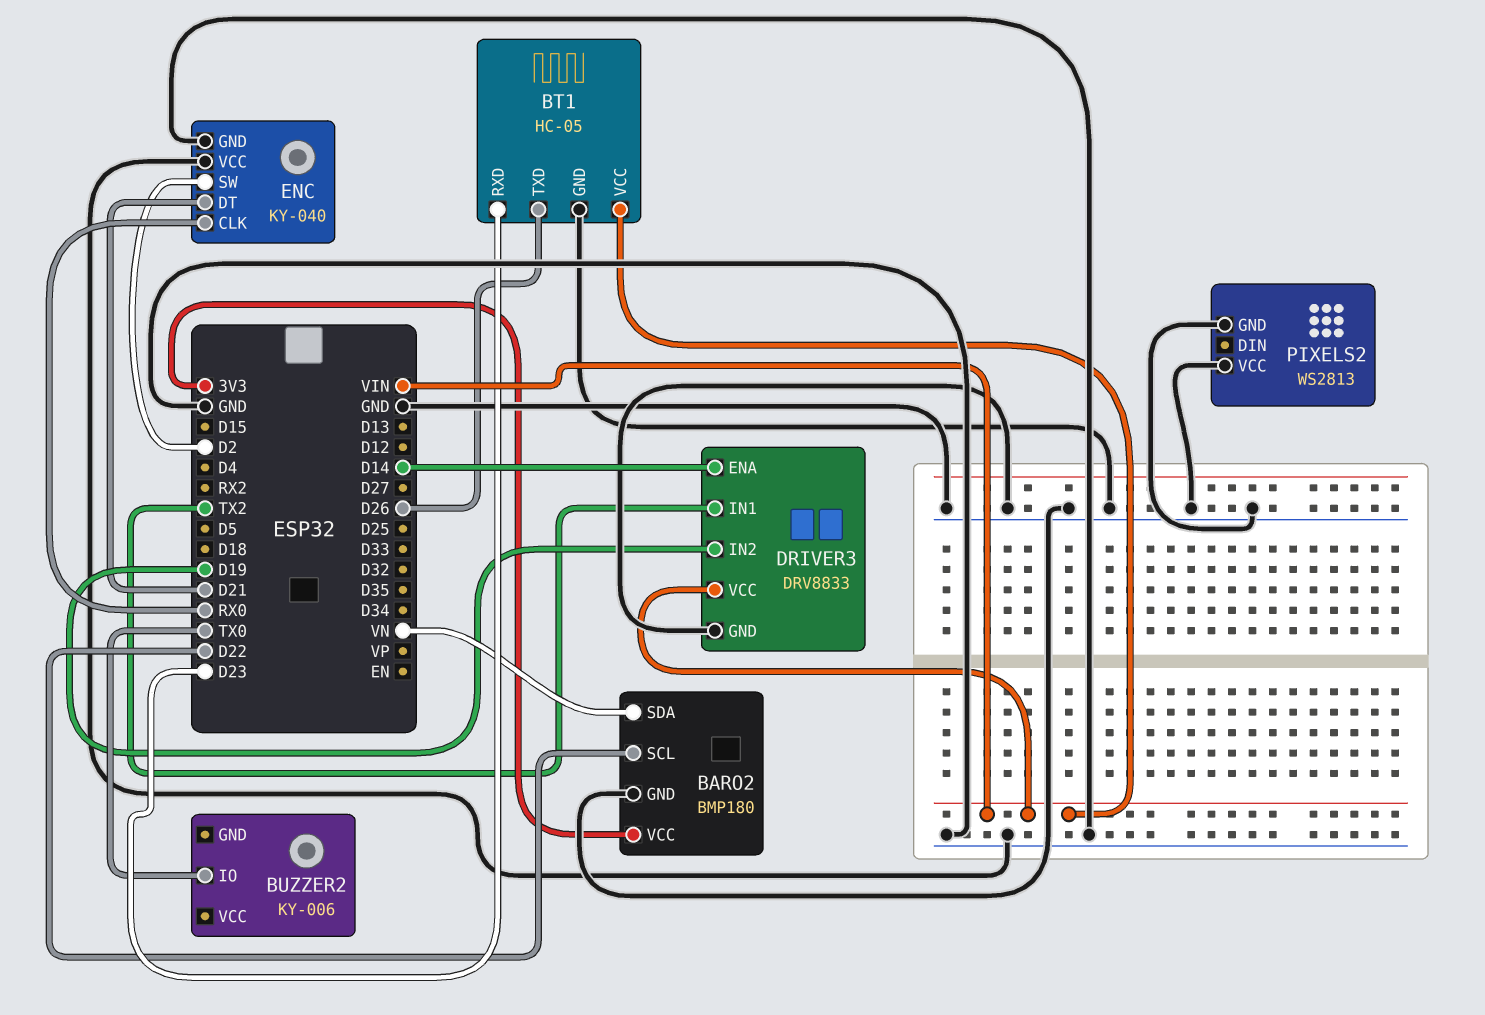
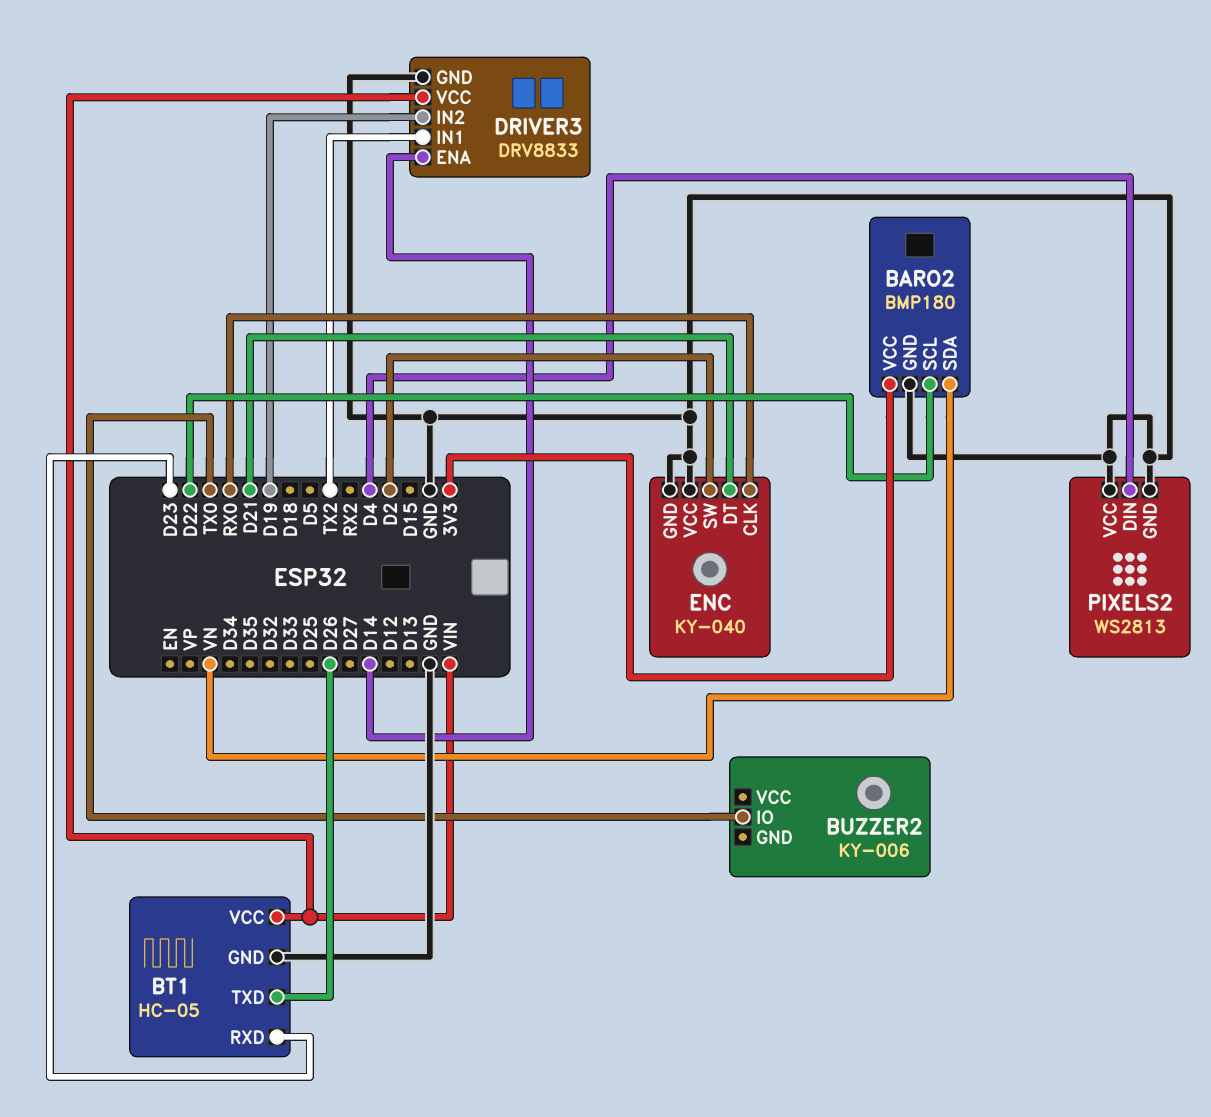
PIXELS2 pin DIN: none -> D4

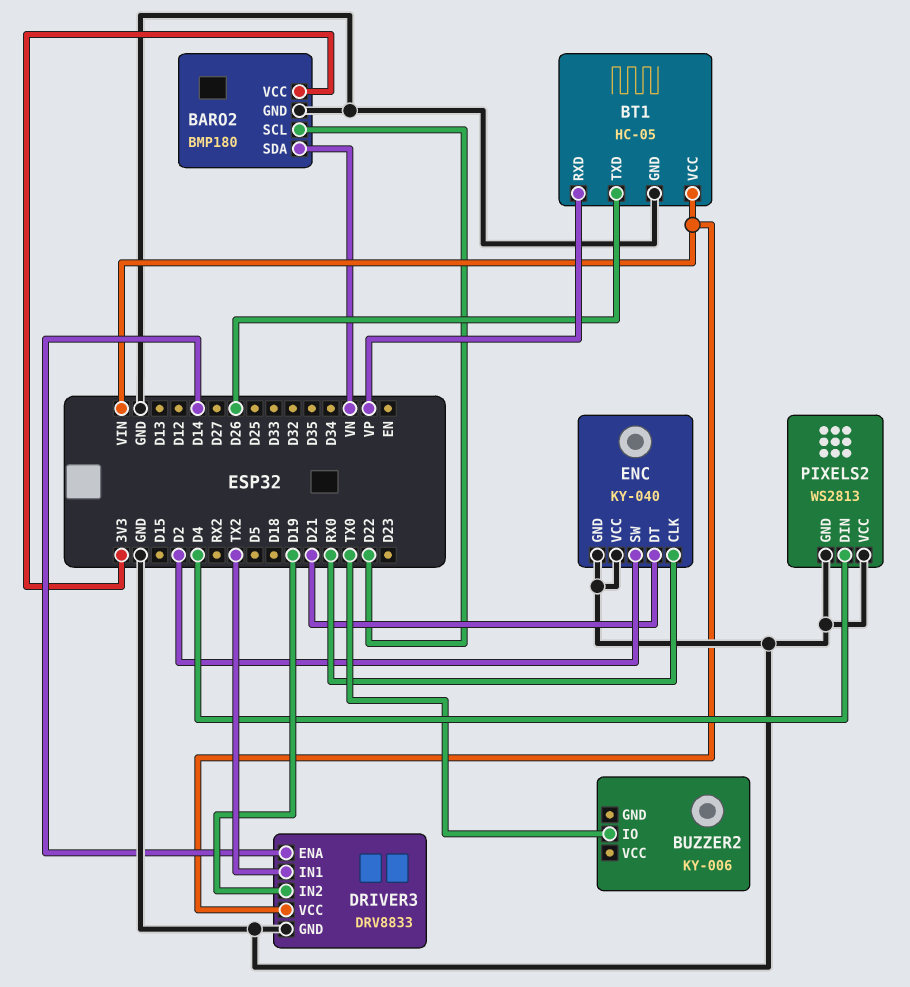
BT1 pin RXD: D23 -> VP

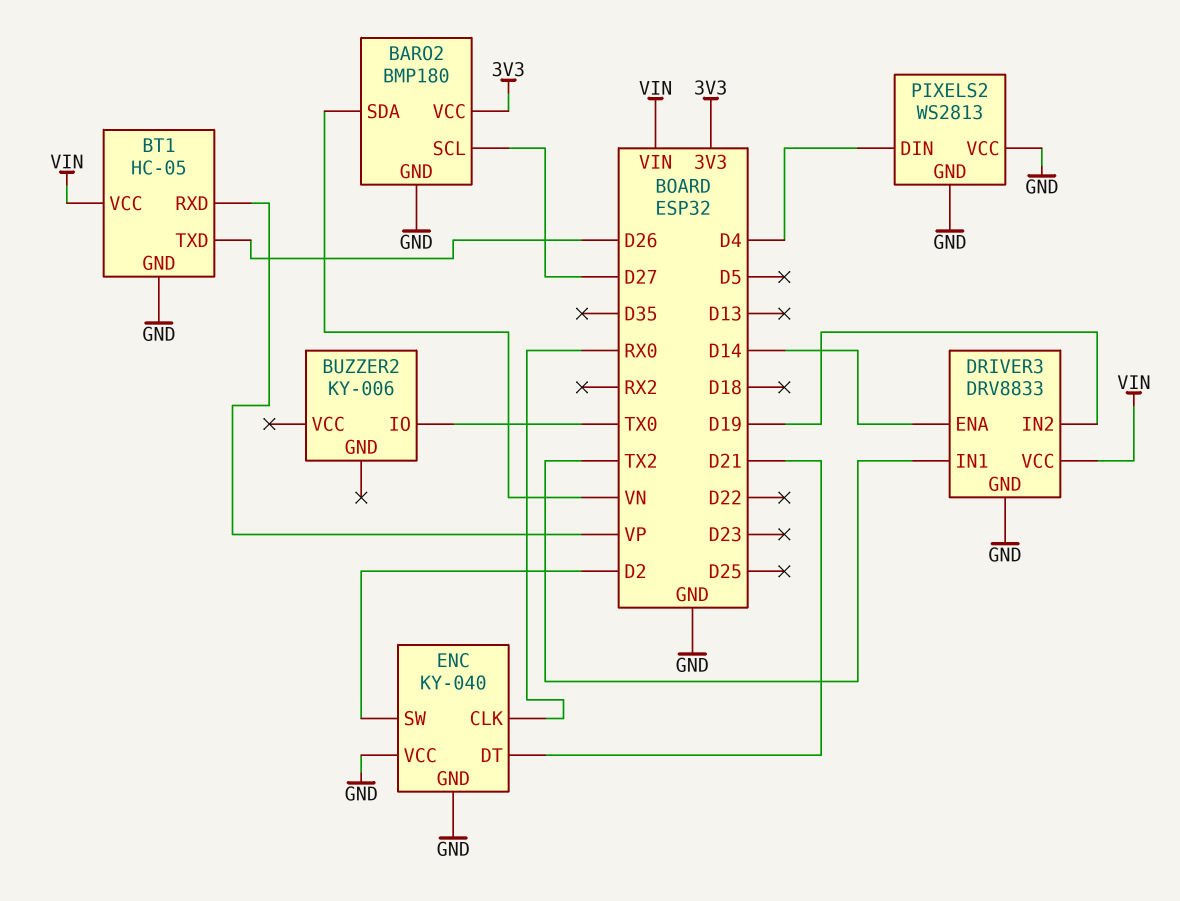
BARO2 pin SCL: D22 -> D27

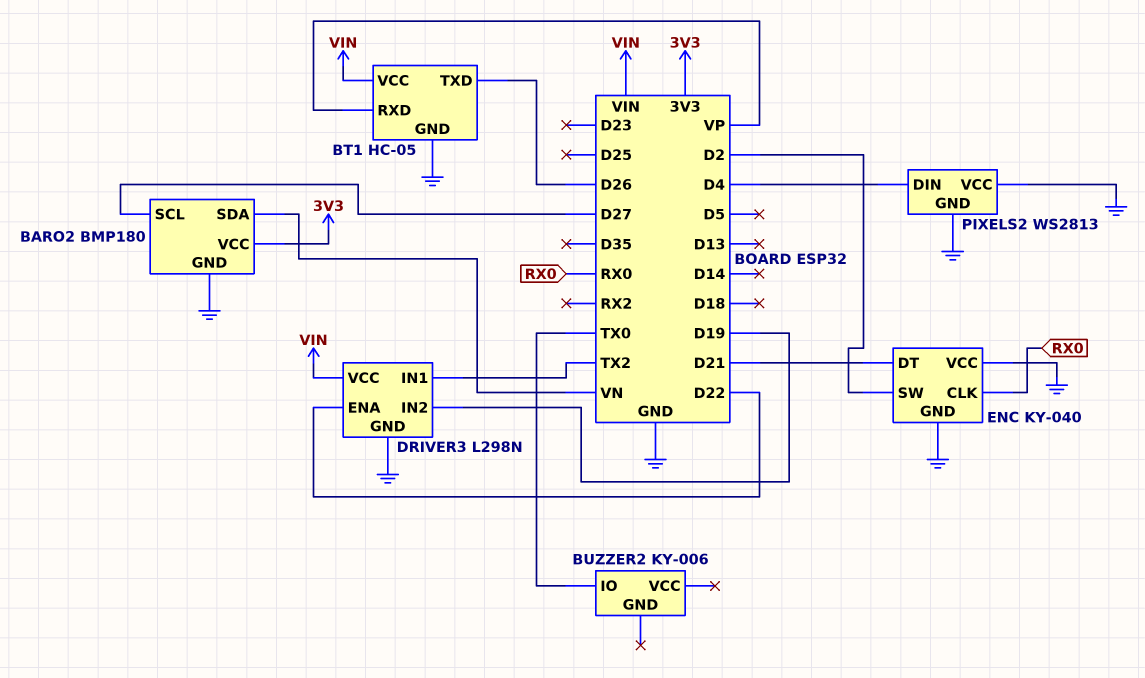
DRIVER3: DRV8833 -> L298N
DRIVER3 pin ENA: D14 -> D22

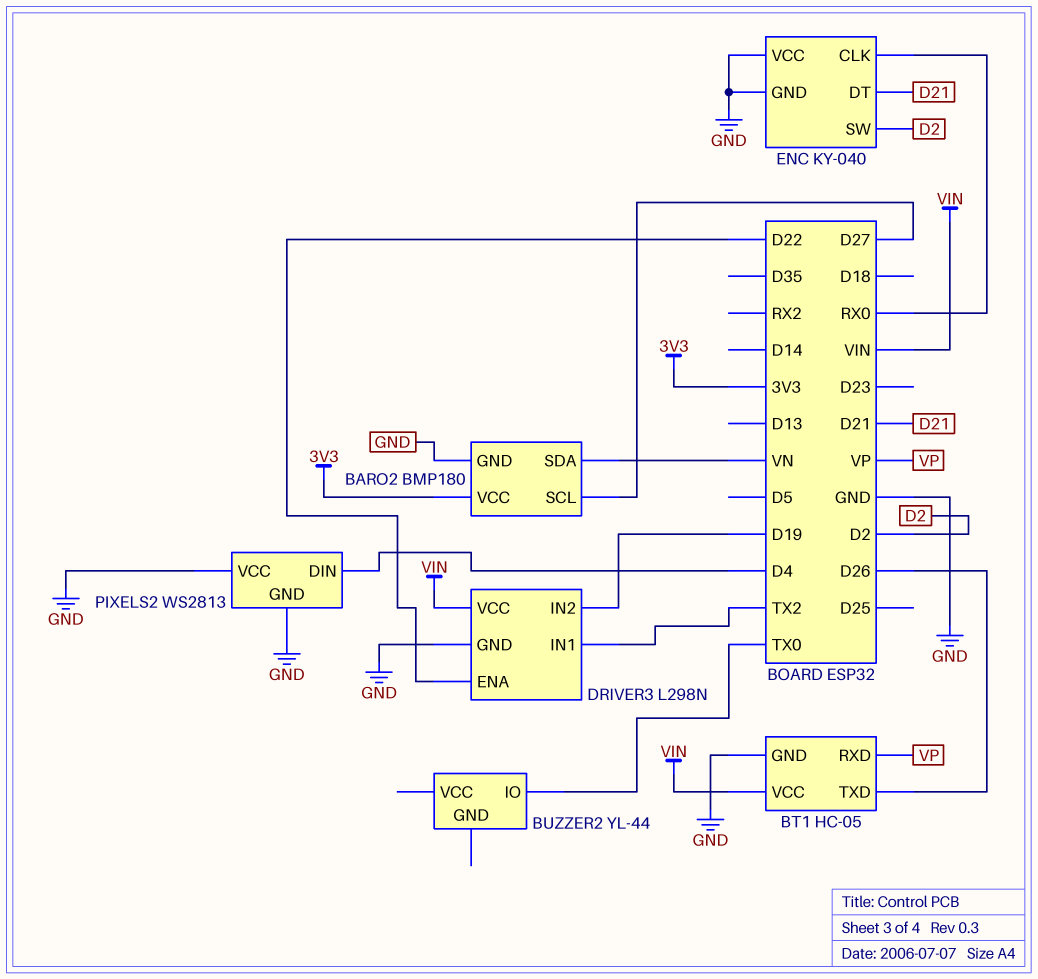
BUZZER2: KY-006 -> YL-44

